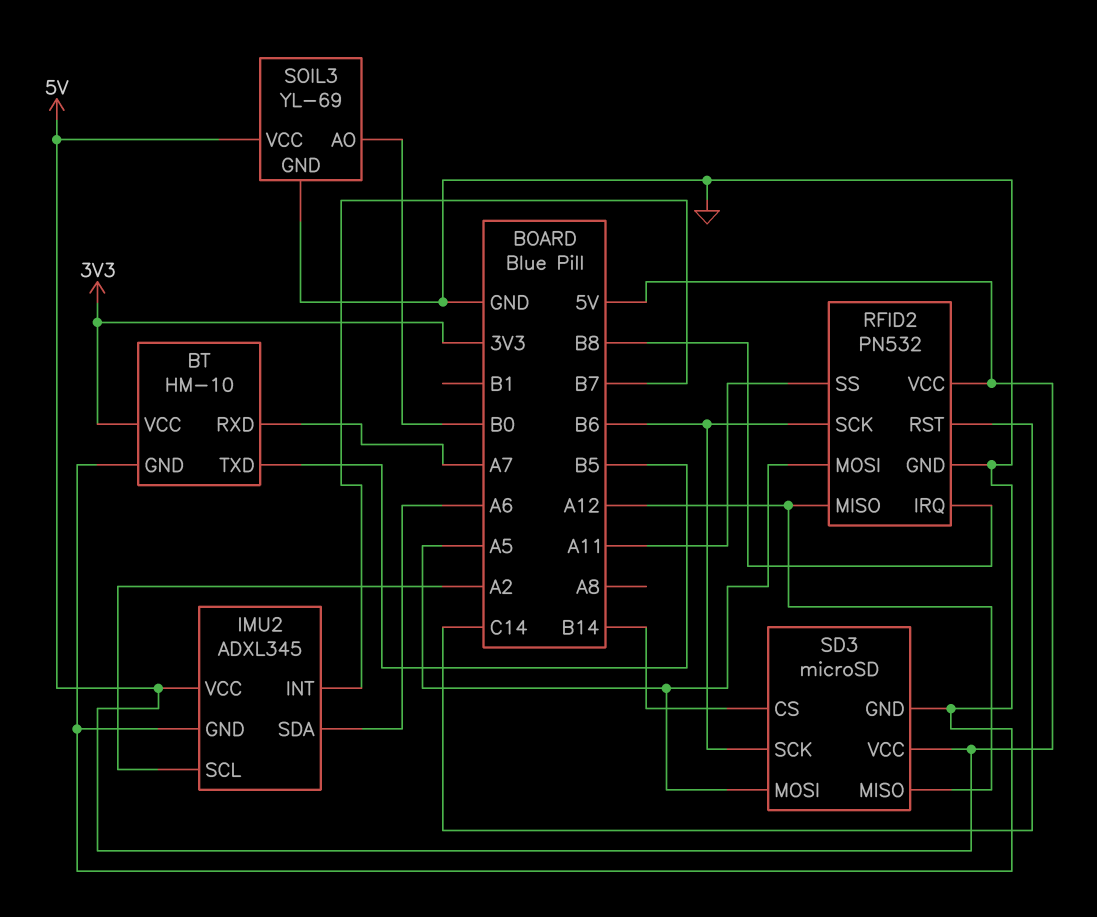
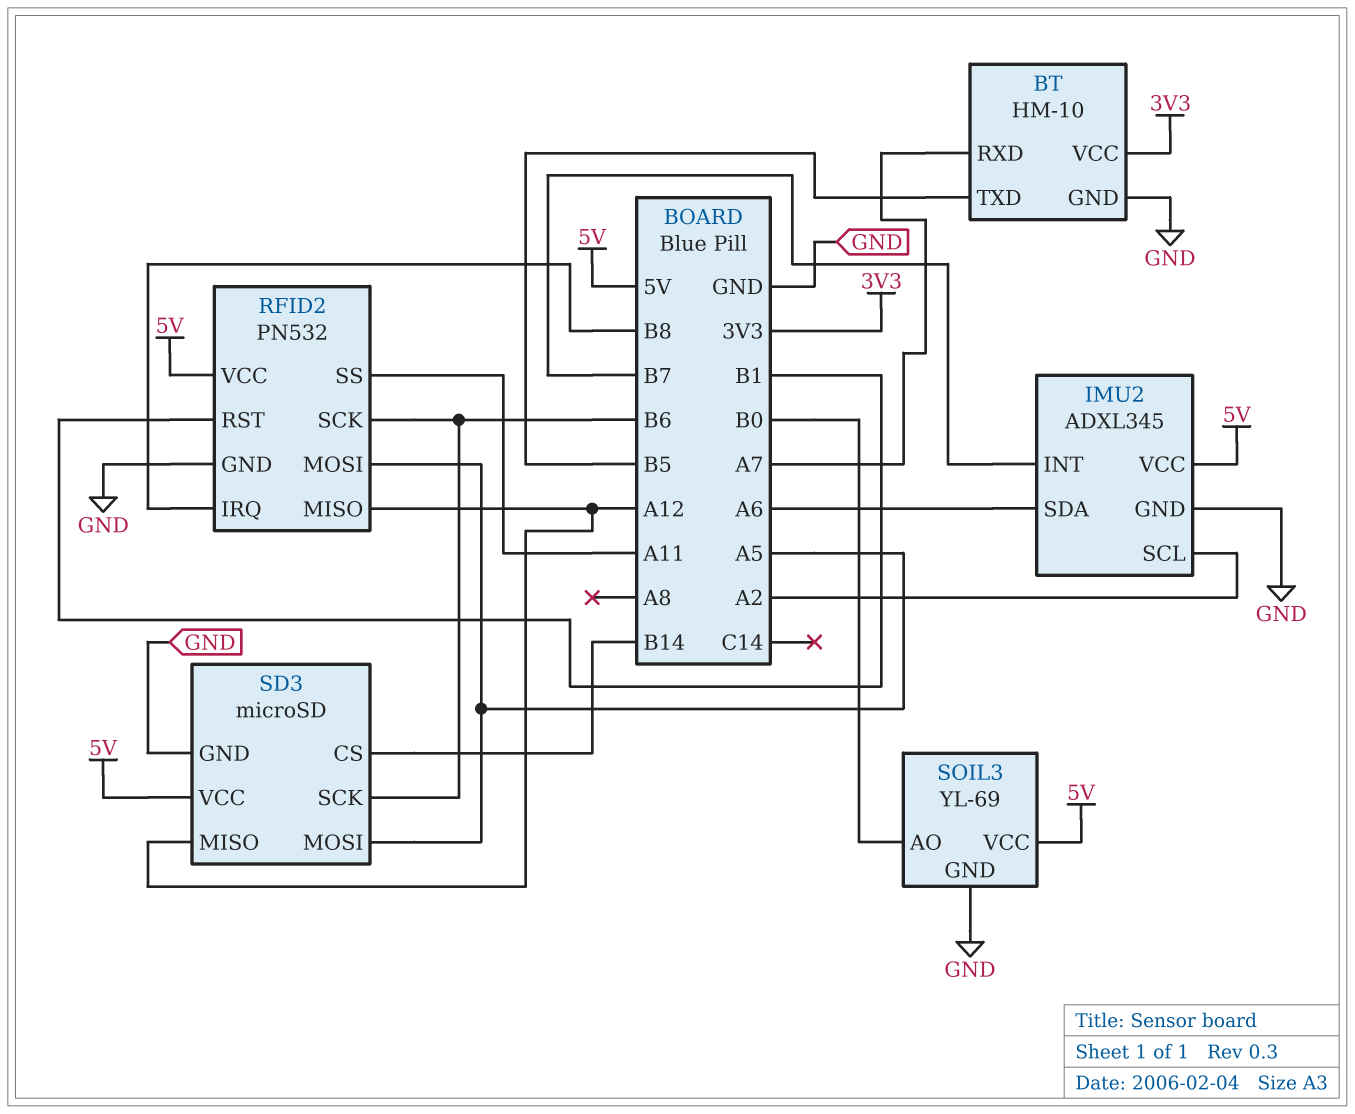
RFID2 pin RST: C14 -> B1

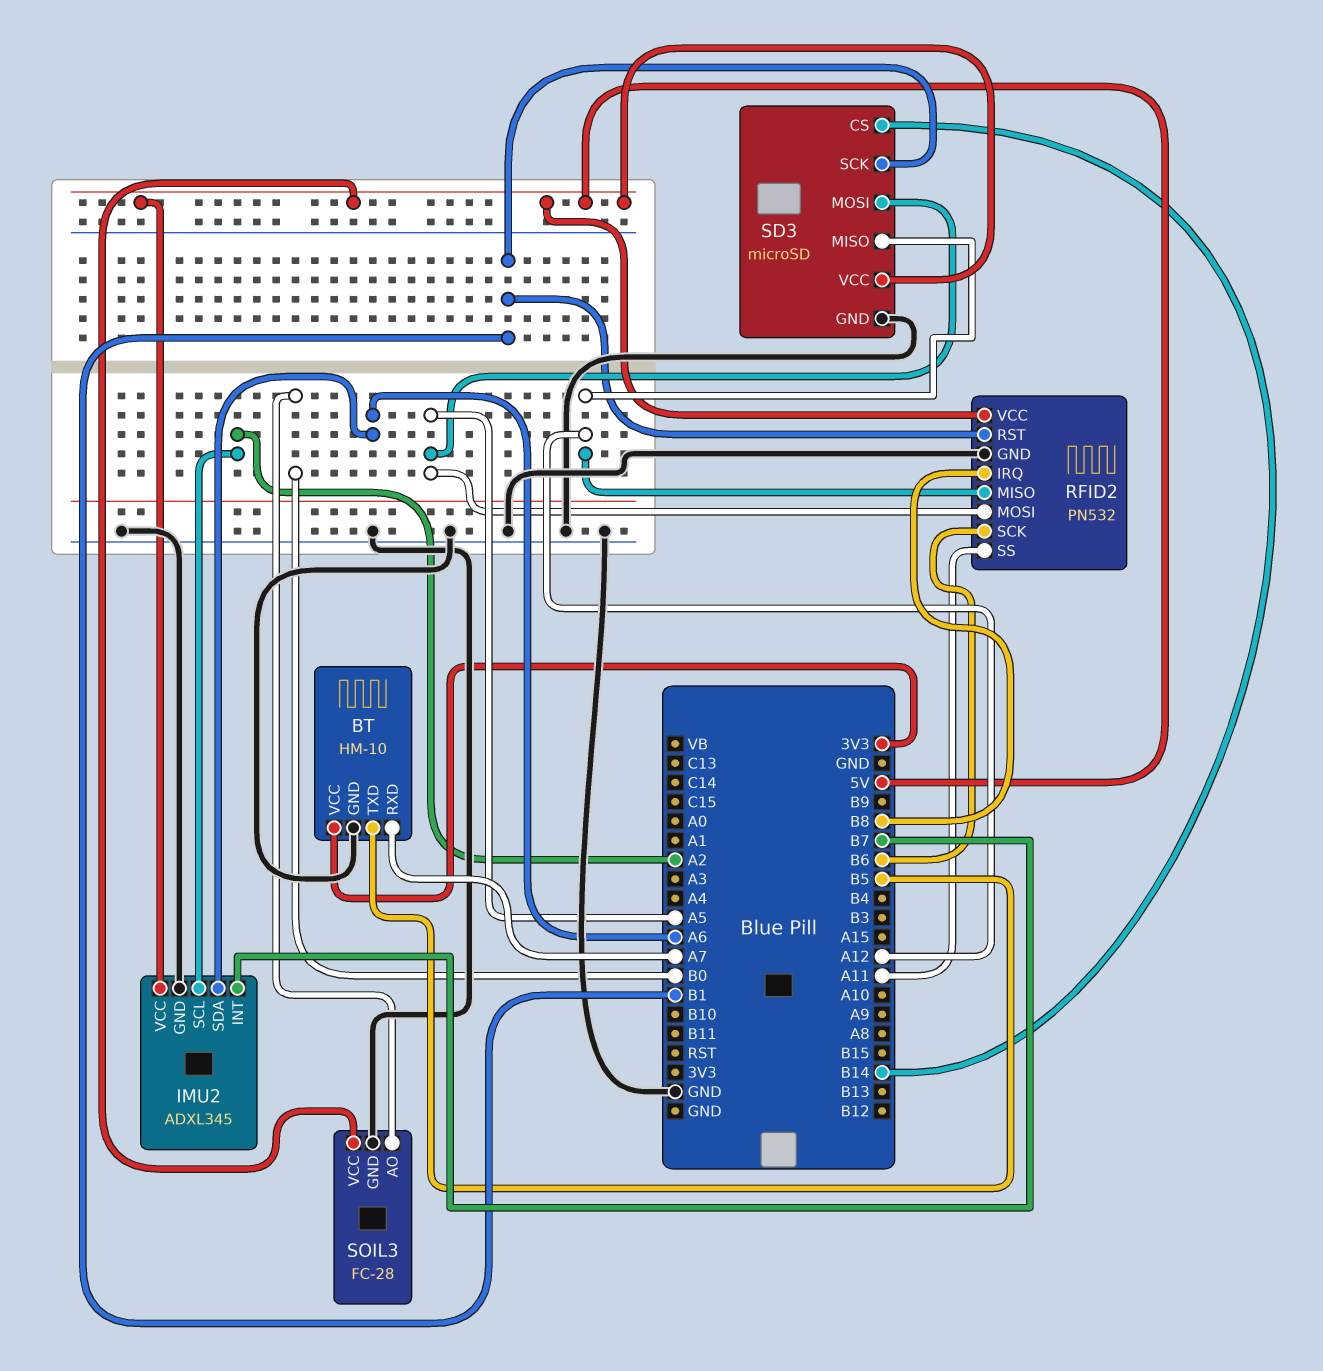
SD3 pin SCK: B6 -> B1
SOIL3: YL-69 -> FC-28

